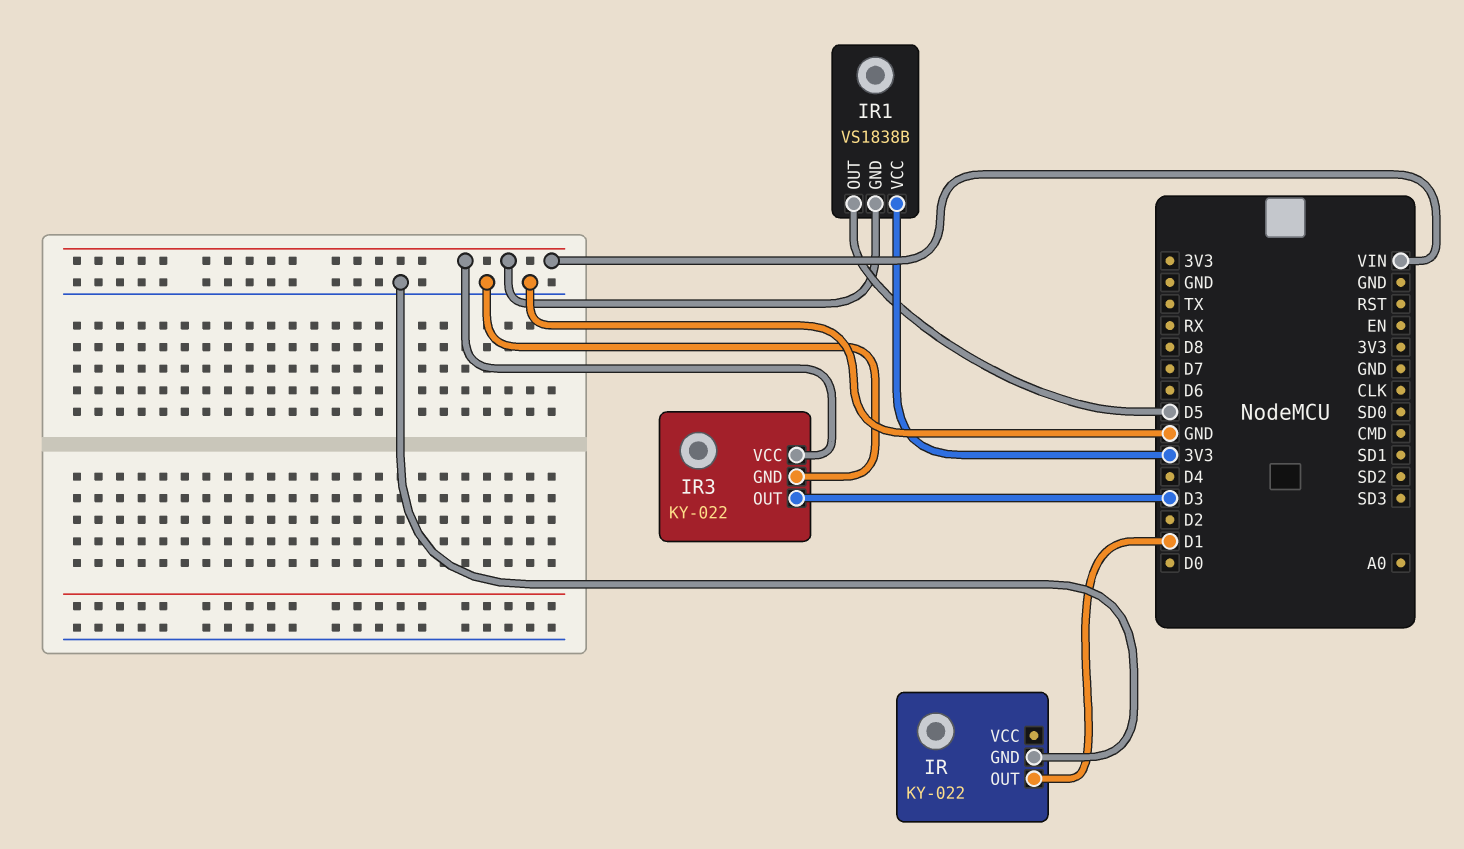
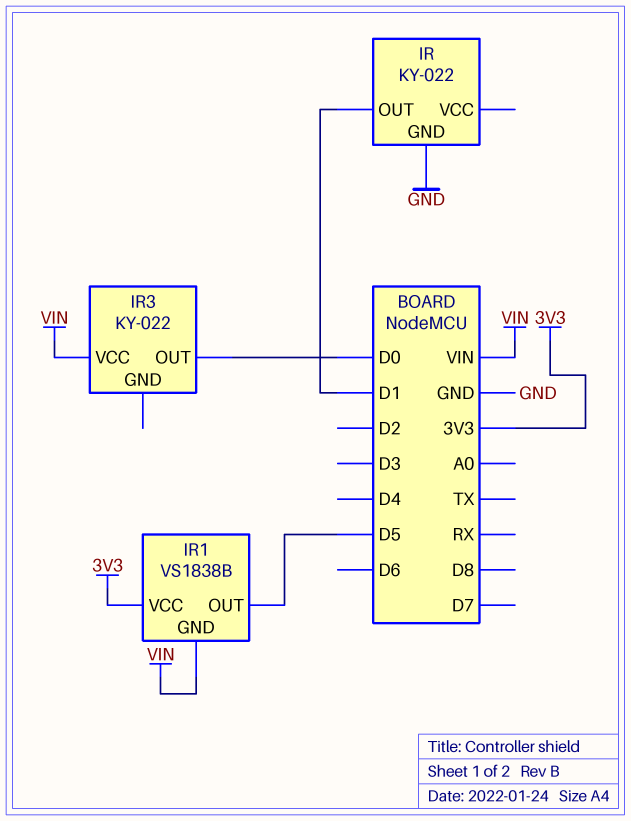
IR3 pin GND: GND -> none
IR3 pin OUT: D3 -> D0

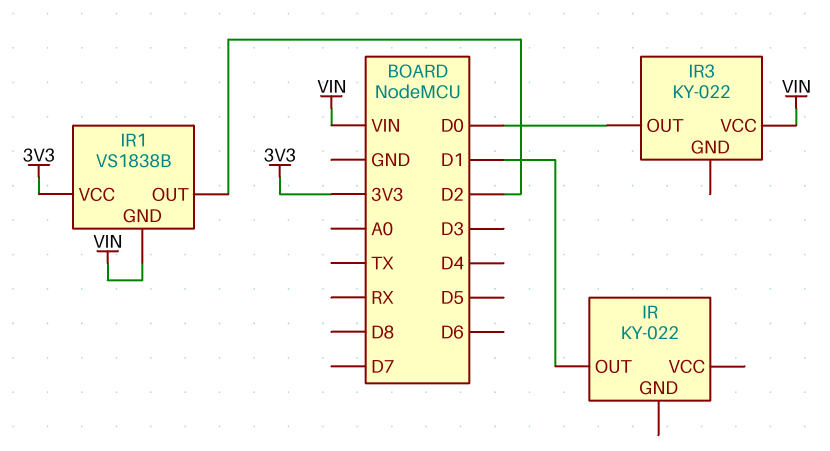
IR pin GND: GND -> none
IR1 pin OUT: D5 -> D2

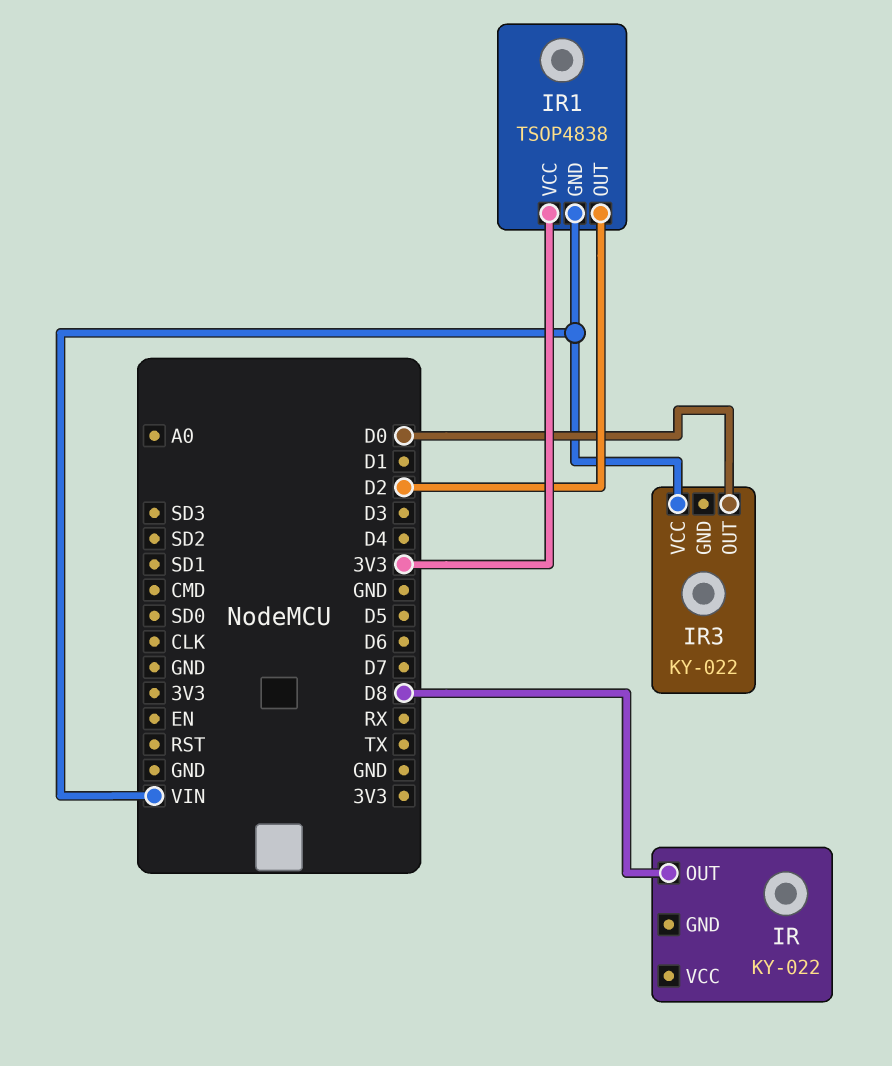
IR pin OUT: D1 -> D8
IR1: VS1838B -> TSOP4838

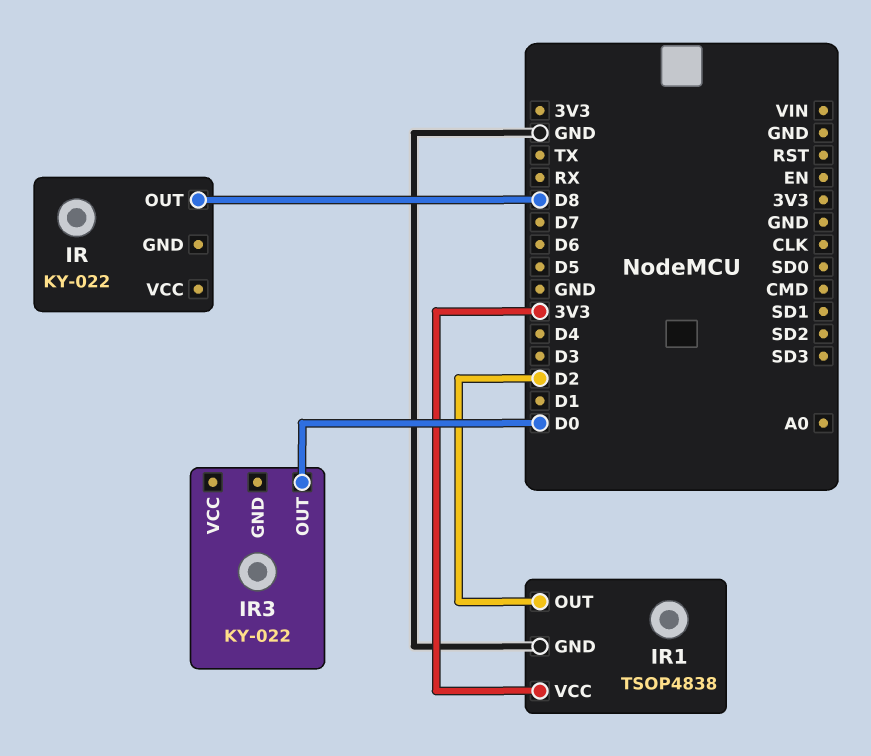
IR1 pin GND: VIN -> GND
IR3 pin VCC: VIN -> none

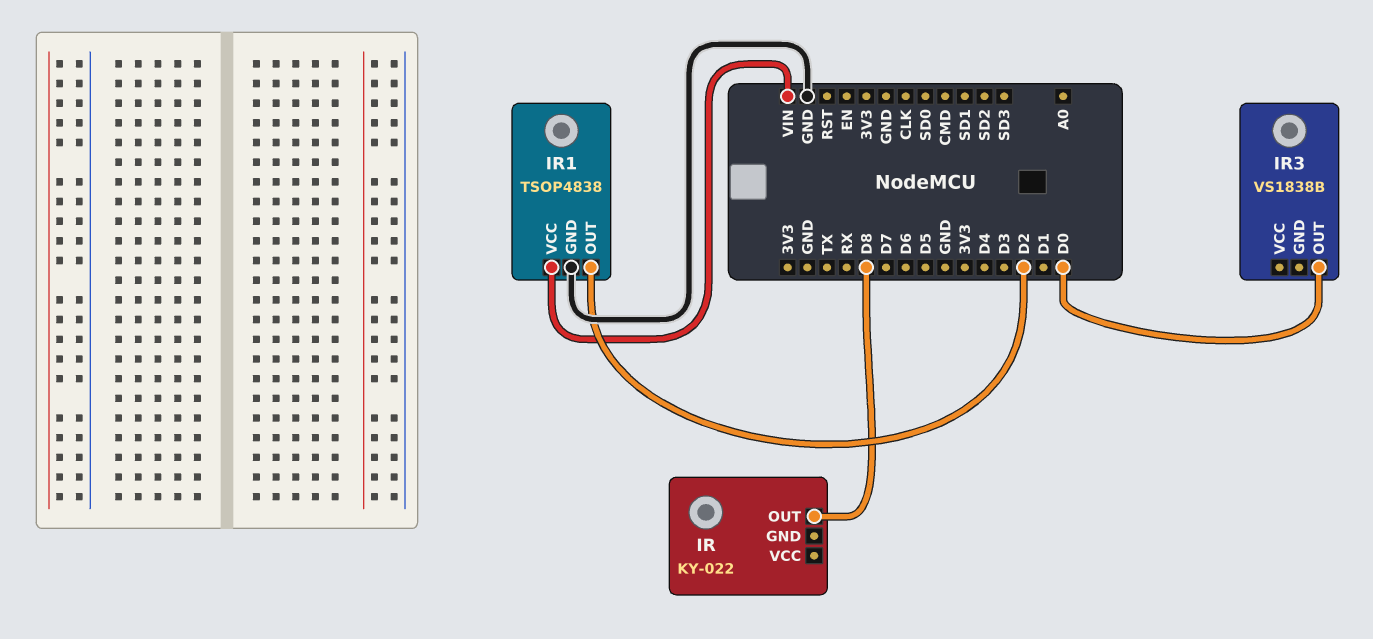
IR1 pin VCC: 3V3 -> VIN
IR3: KY-022 -> VS1838B

